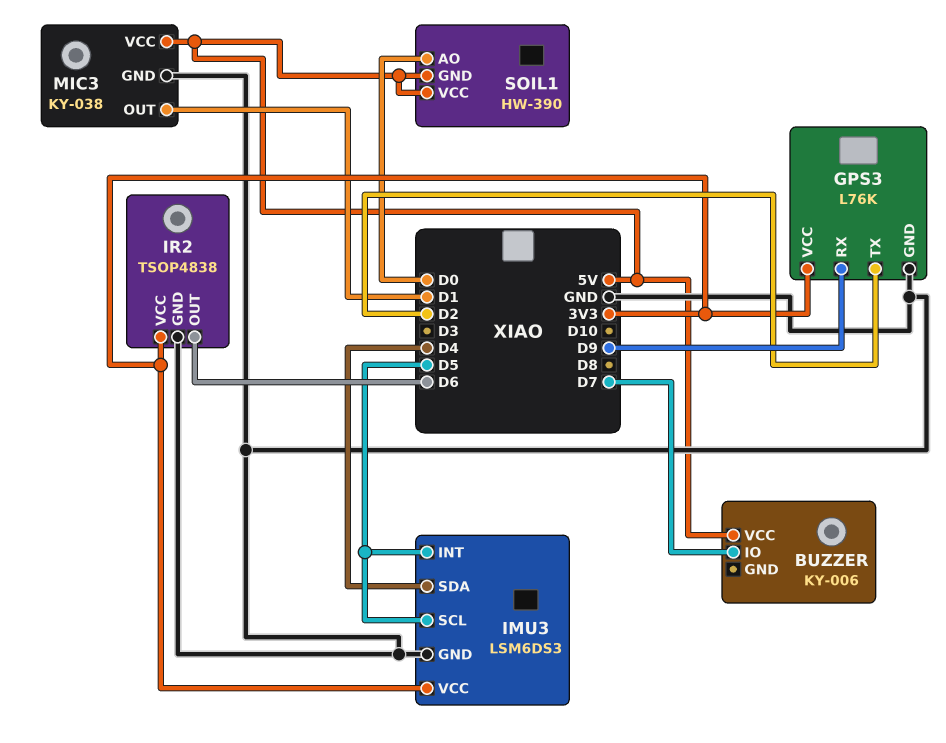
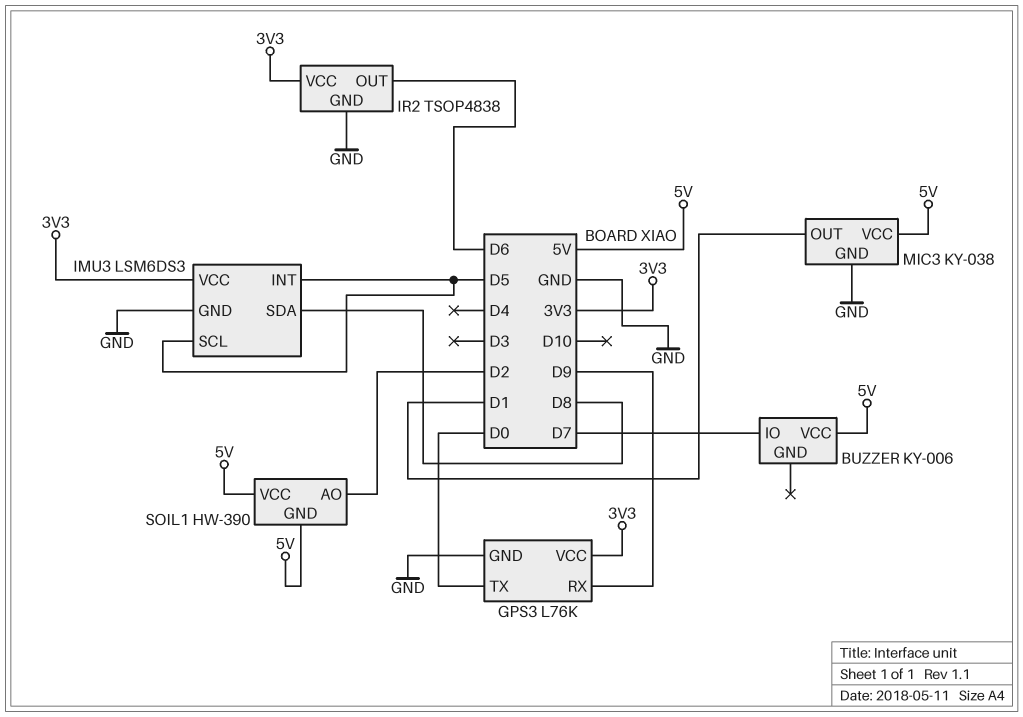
GPS3 pin TX: D2 -> D0
IMU3 pin SDA: D4 -> D8
SOIL1 pin AO: D0 -> D2

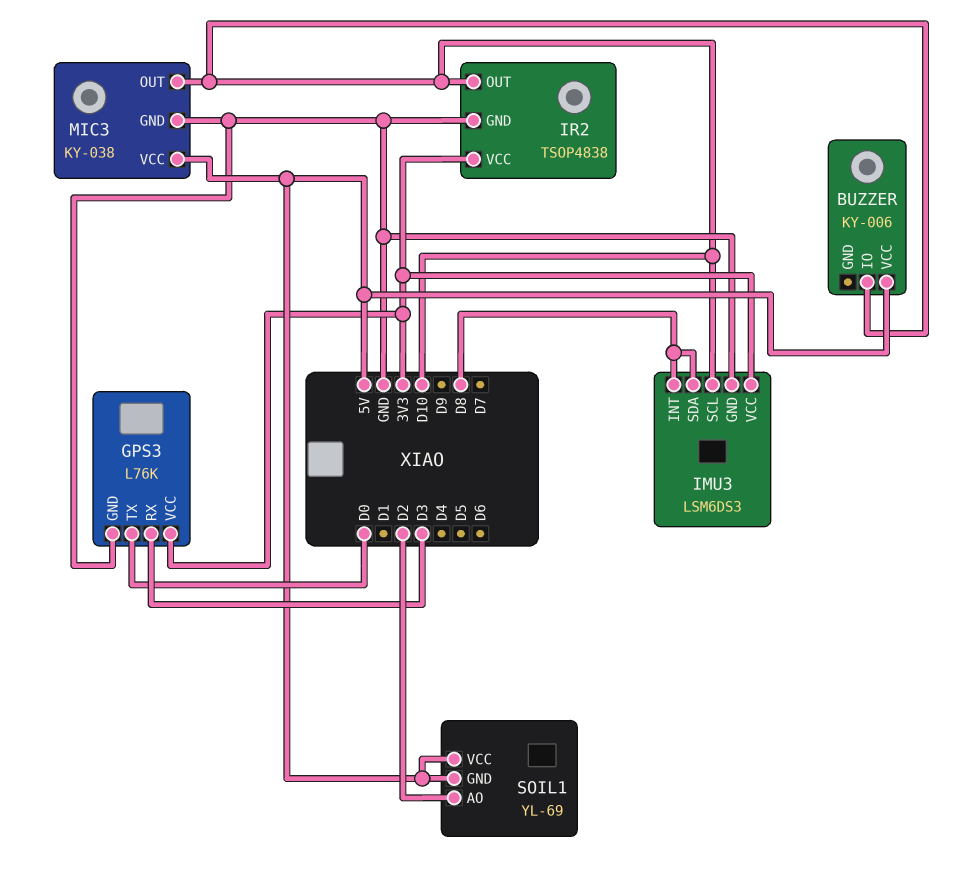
BUZZER pin IO: D7 -> D10
GPS3 pin RX: D9 -> D3
IMU3 pin INT: D5 -> D8
IMU3 pin SCL: D5 -> D10
IR2 pin OUT: D6 -> D10
MIC3 pin OUT: D1 -> D10
SOIL1: HW-390 -> YL-69

